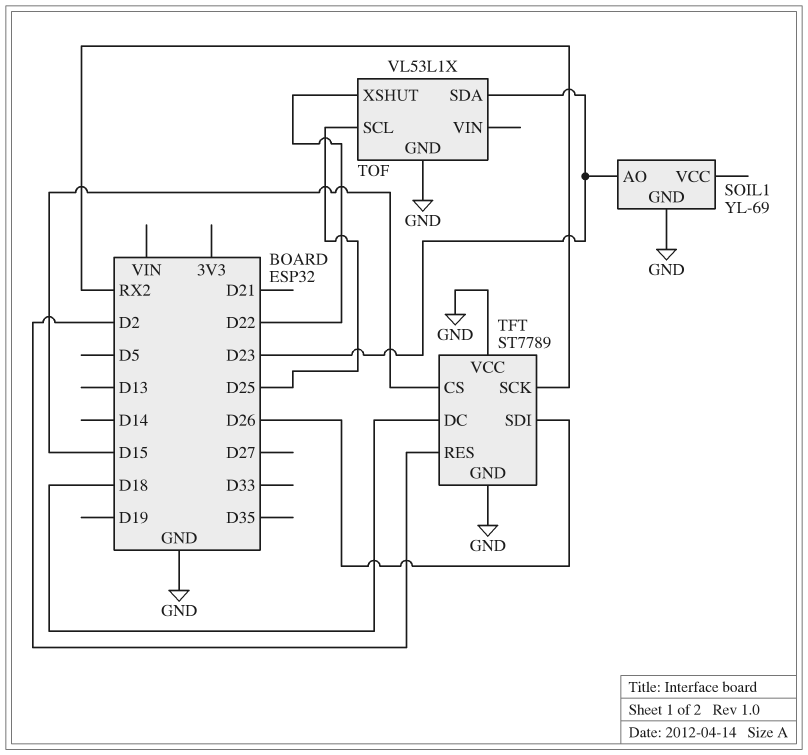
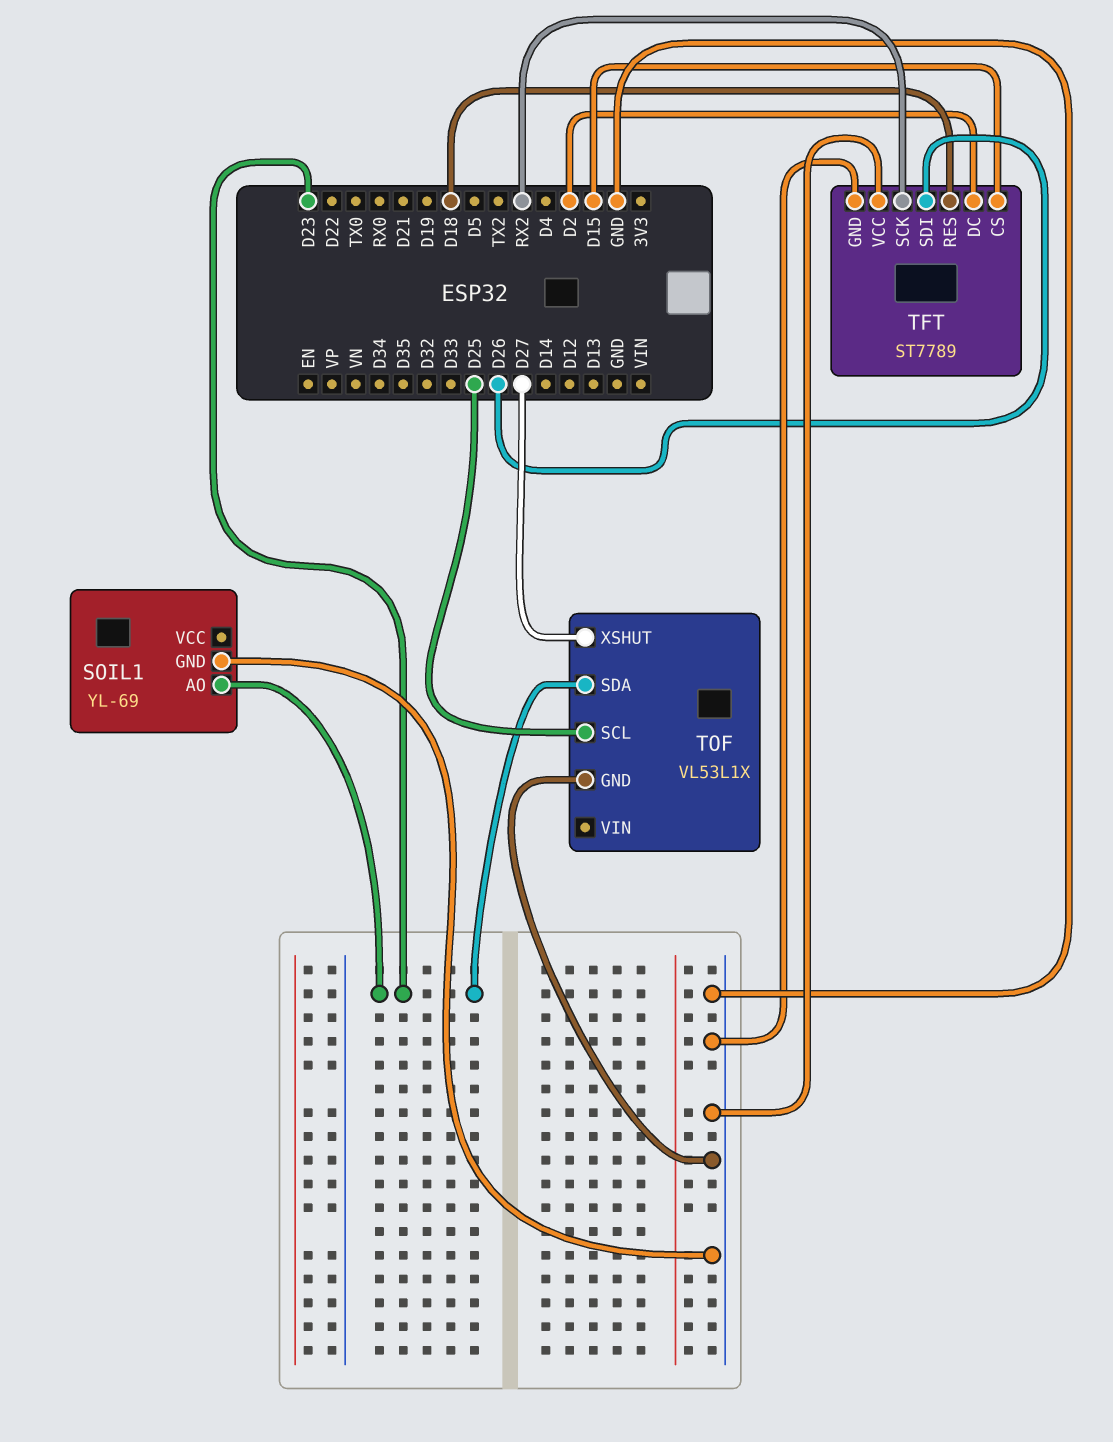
TFT pin DC: D18 -> D2
TFT pin RES: D2 -> D18
TOF pin XSHUT: D22 -> D27

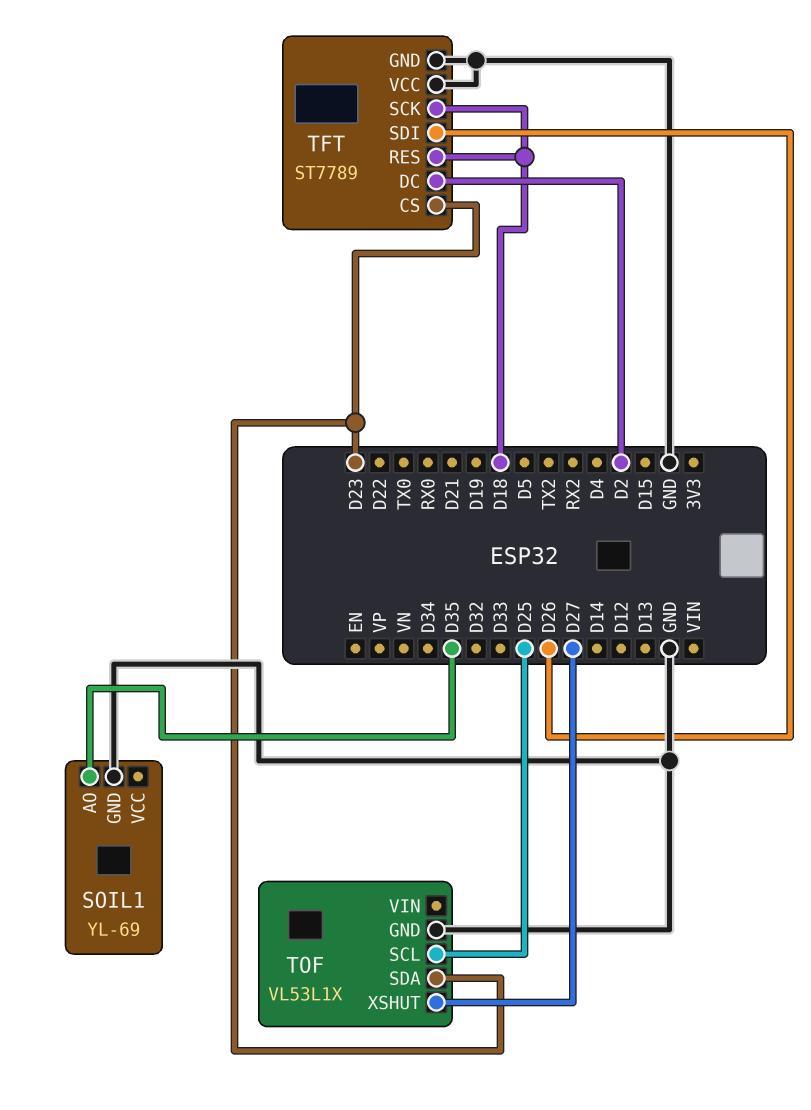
SOIL1 pin AO: D23 -> D35
TFT pin CS: D15 -> D23
TFT pin SCK: RX2 -> D18

